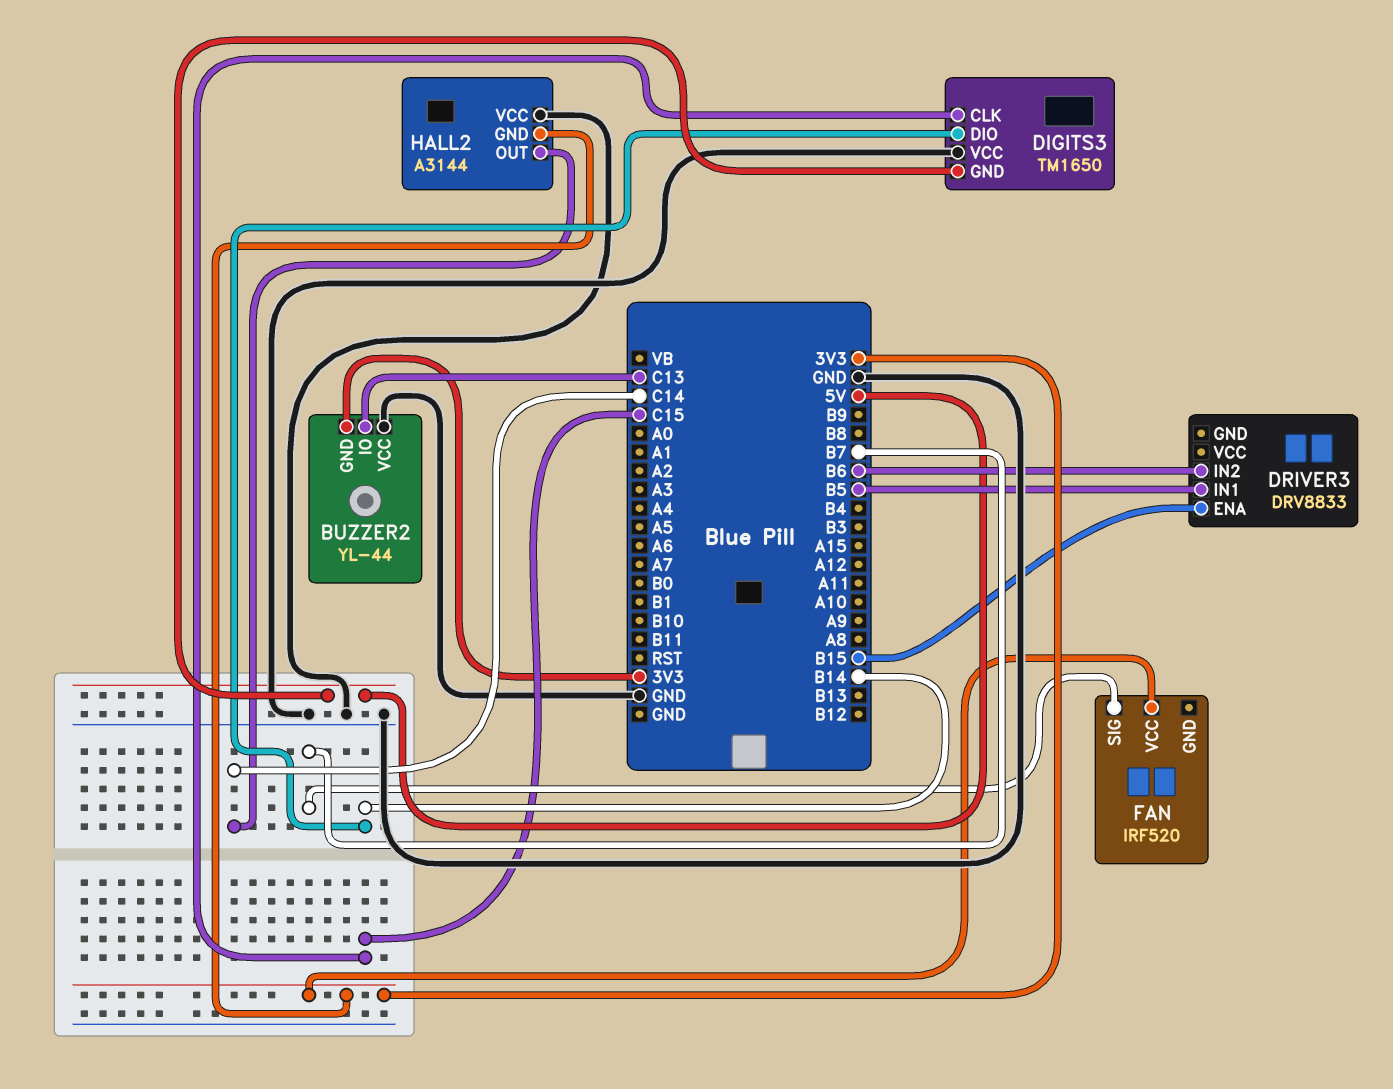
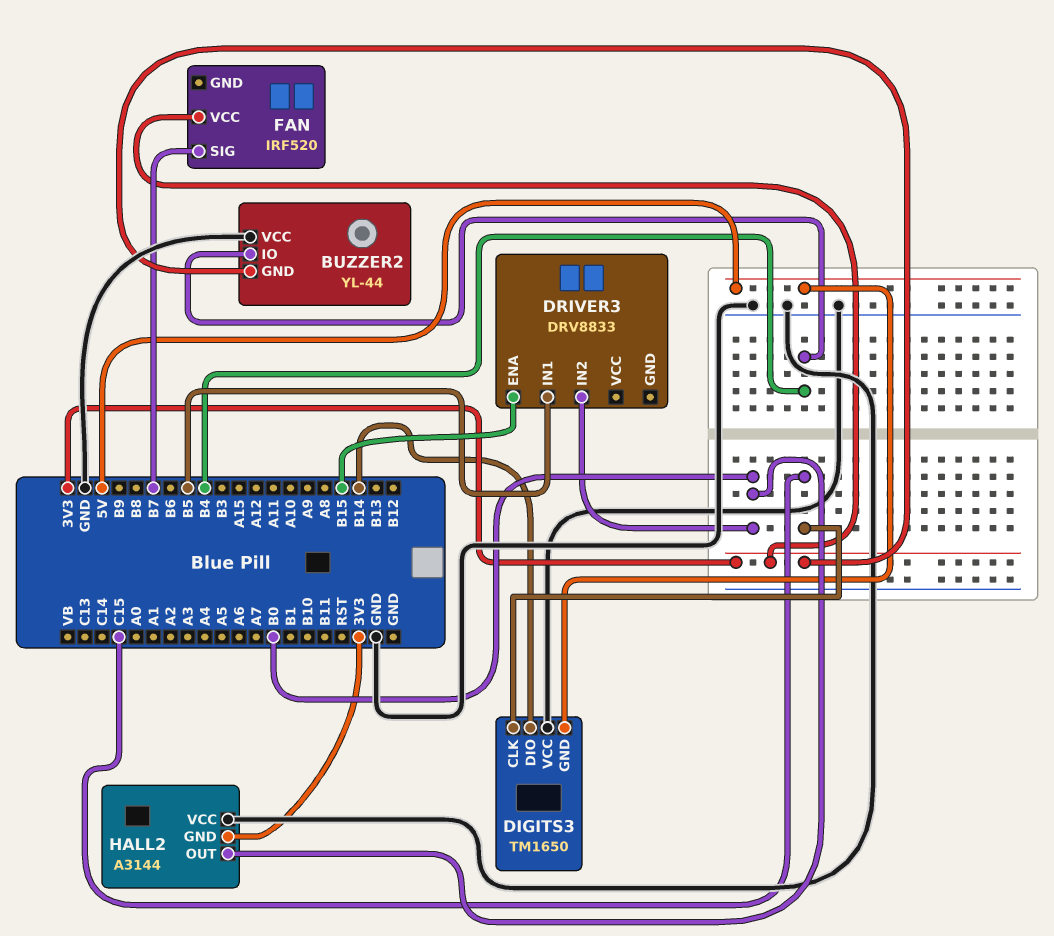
BUZZER2 pin IO: C13 -> B4
DRIVER3 pin IN2: B6 -> B0
HALL2 pin OUT: C14 -> B0

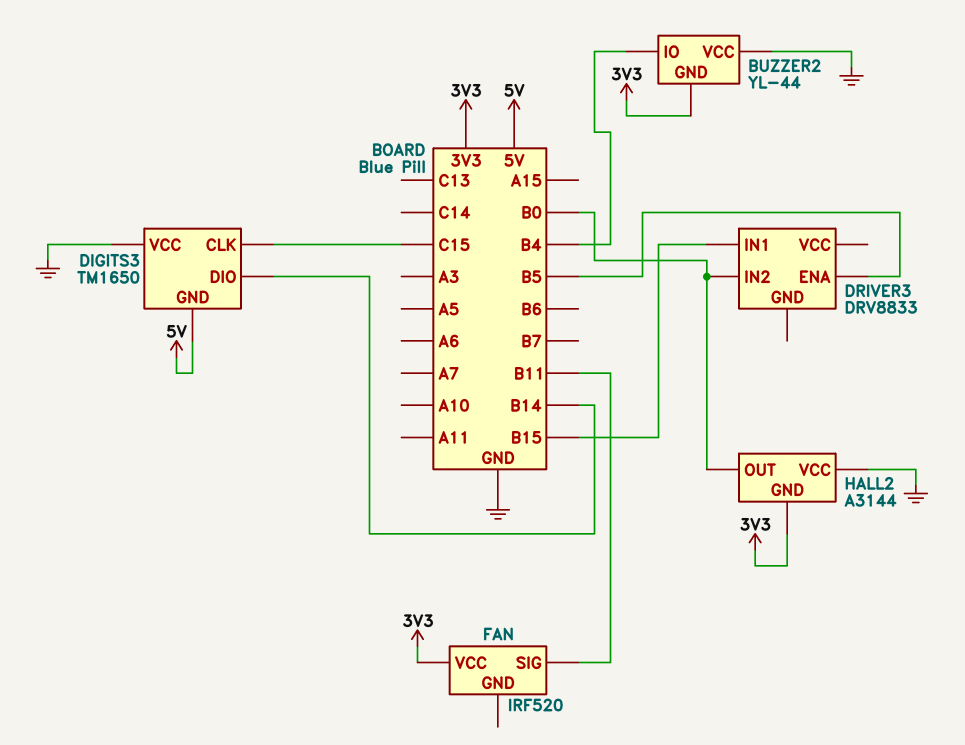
DRIVER3 pin ENA: B15 -> B5
DRIVER3 pin IN1: B5 -> B15
FAN pin SIG: B7 -> B11

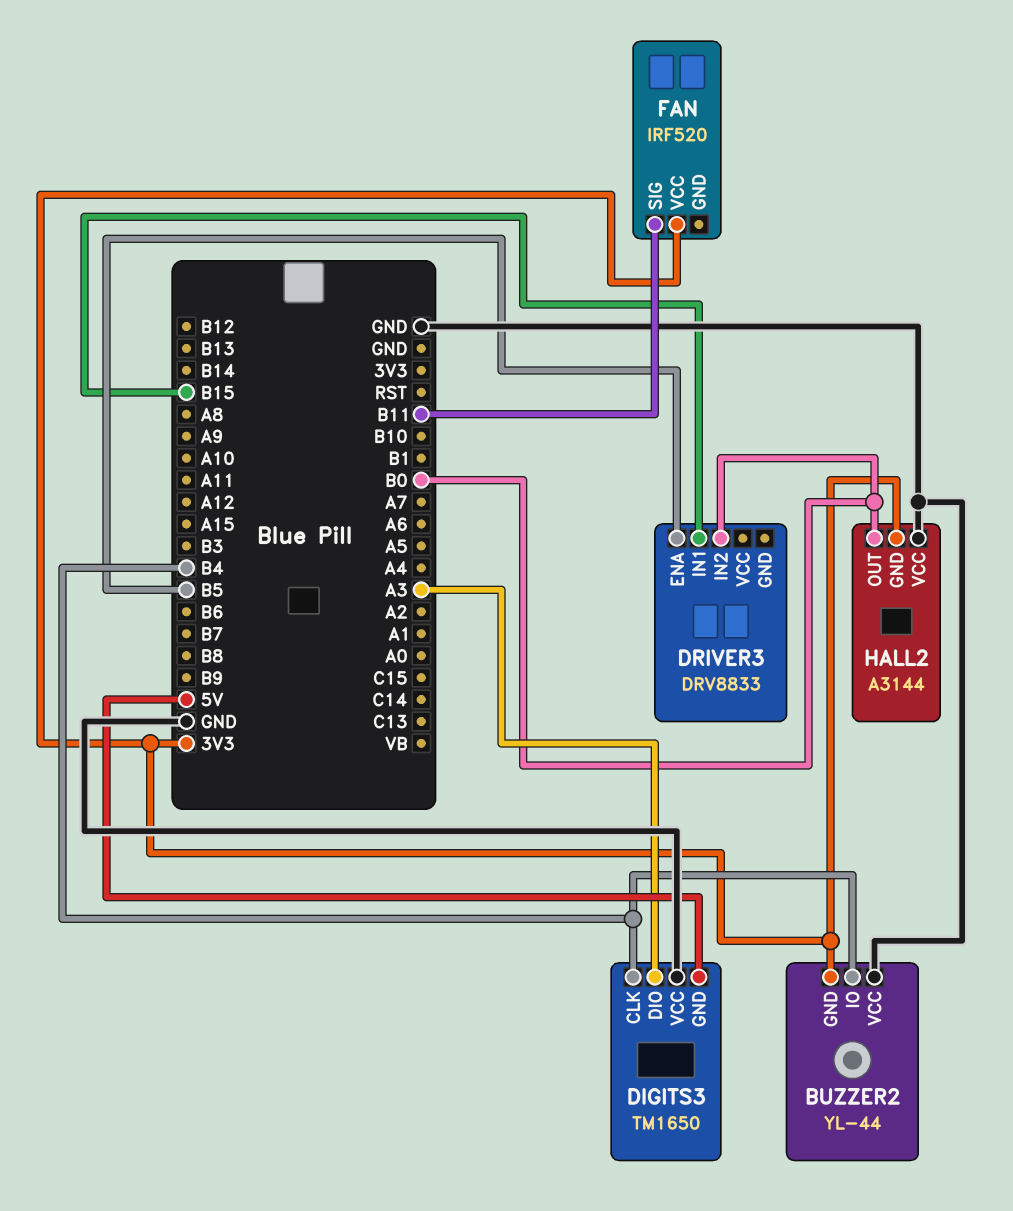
DIGITS3 pin CLK: C15 -> B4
DIGITS3 pin DIO: B14 -> A3

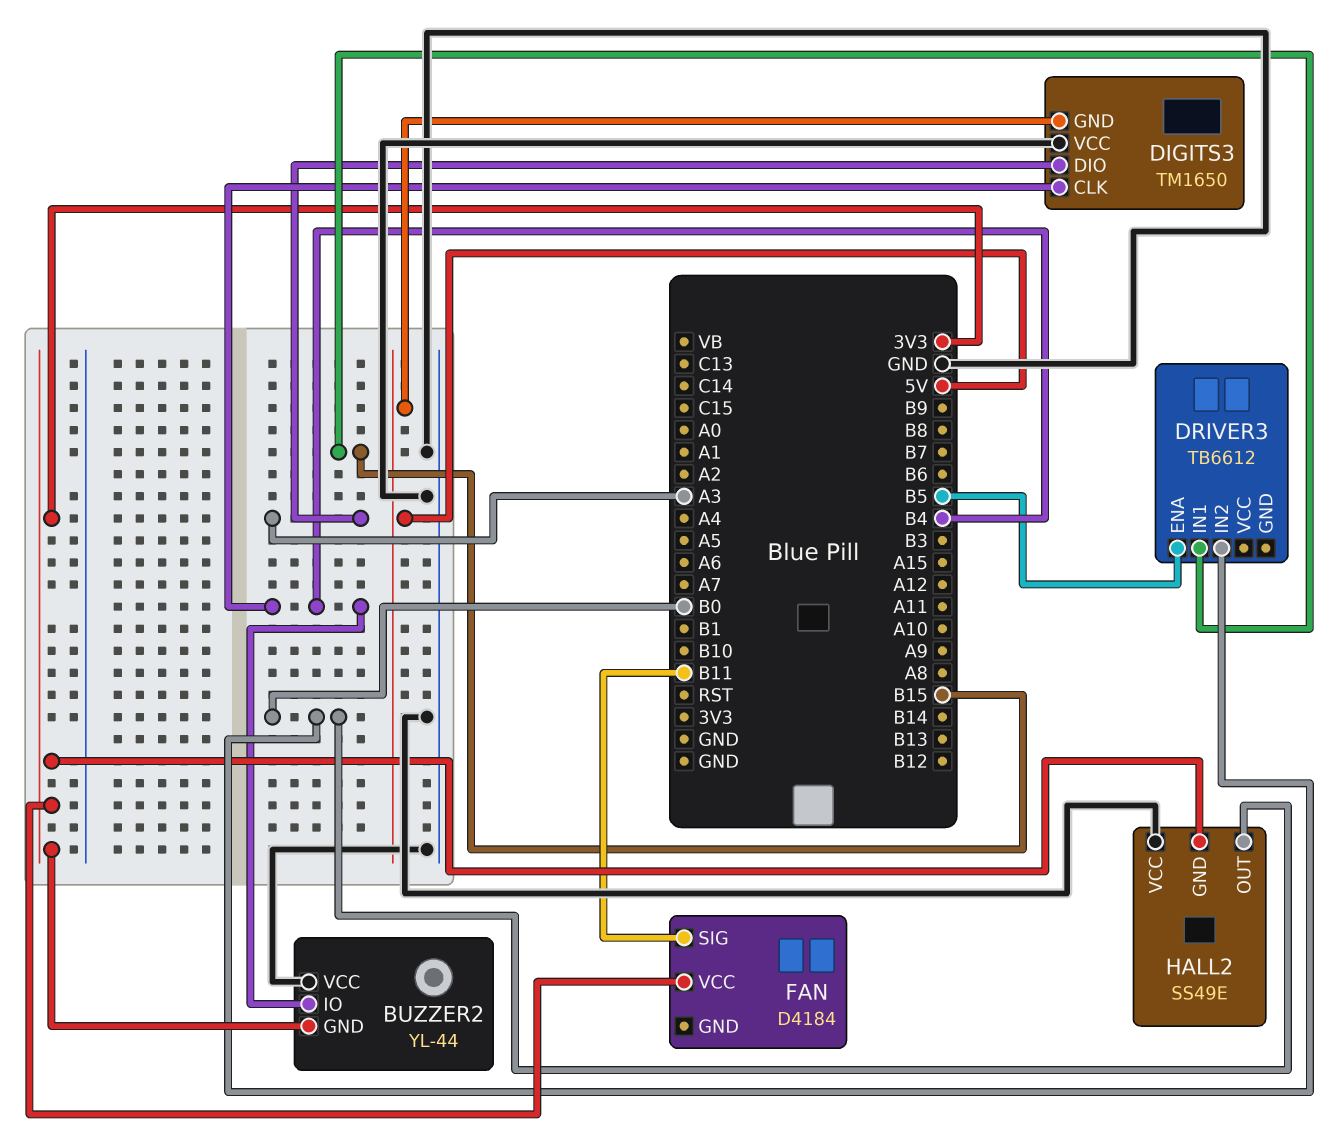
DRIVER3: DRV8833 -> TB6612
FAN: IRF520 -> D4184
HALL2: A3144 -> SS49E

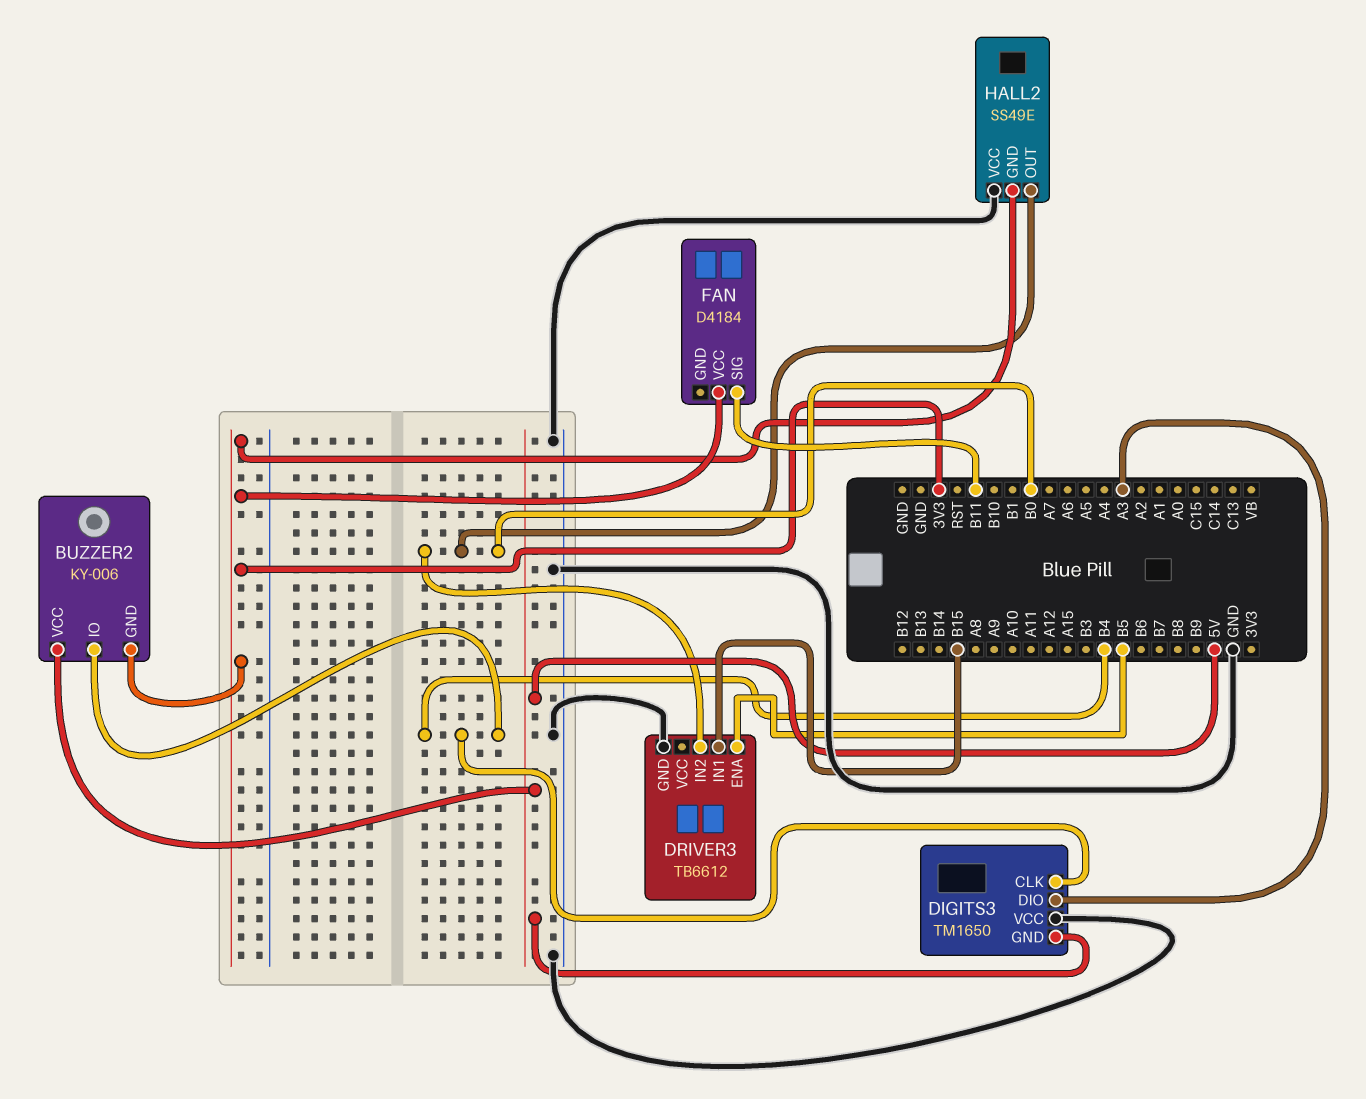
BUZZER2: YL-44 -> KY-006
BUZZER2 pin VCC: GND -> 5V
DRIVER3 pin GND: none -> GND

